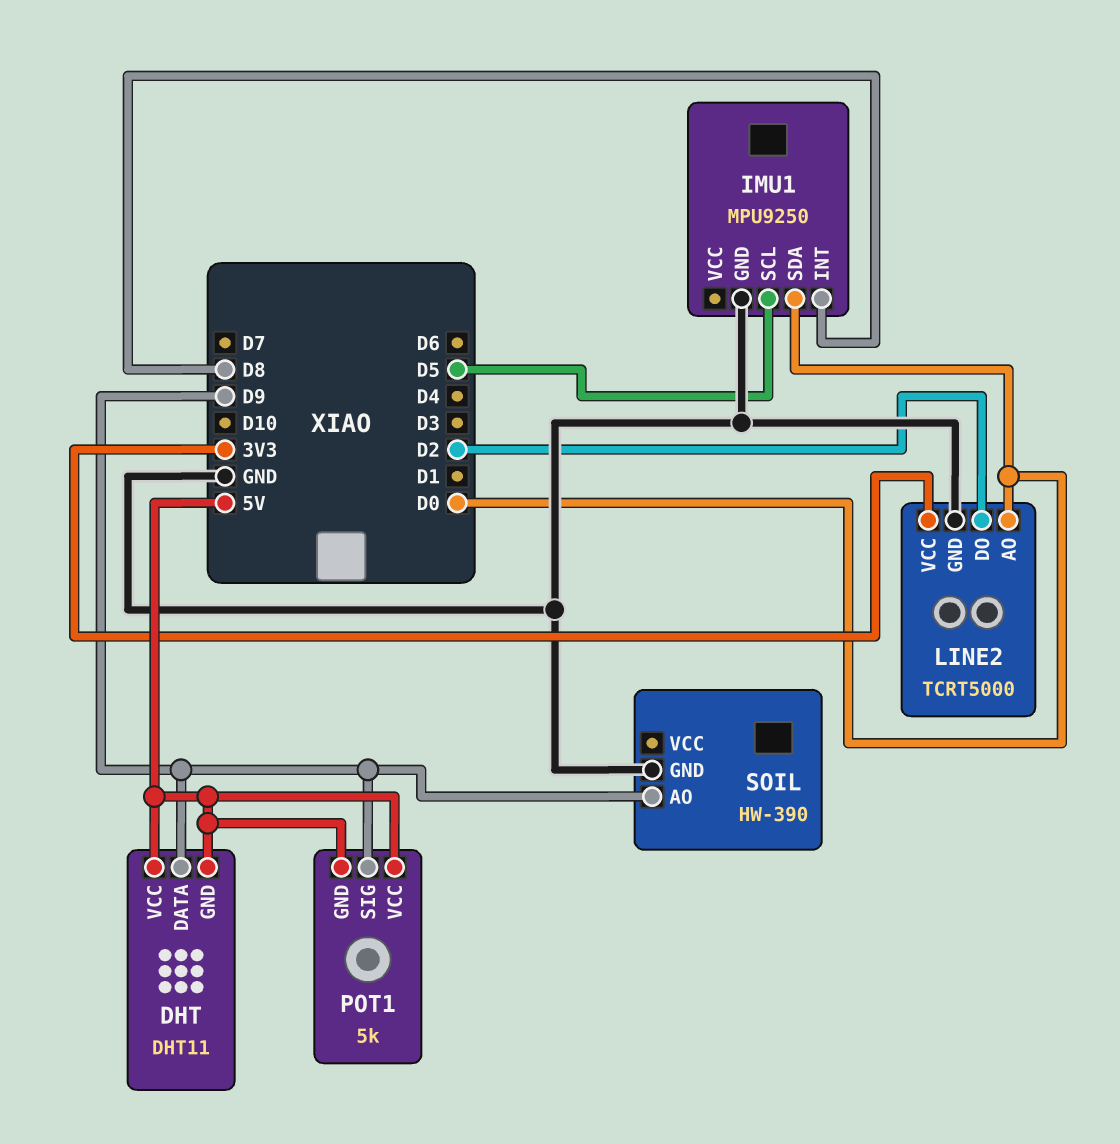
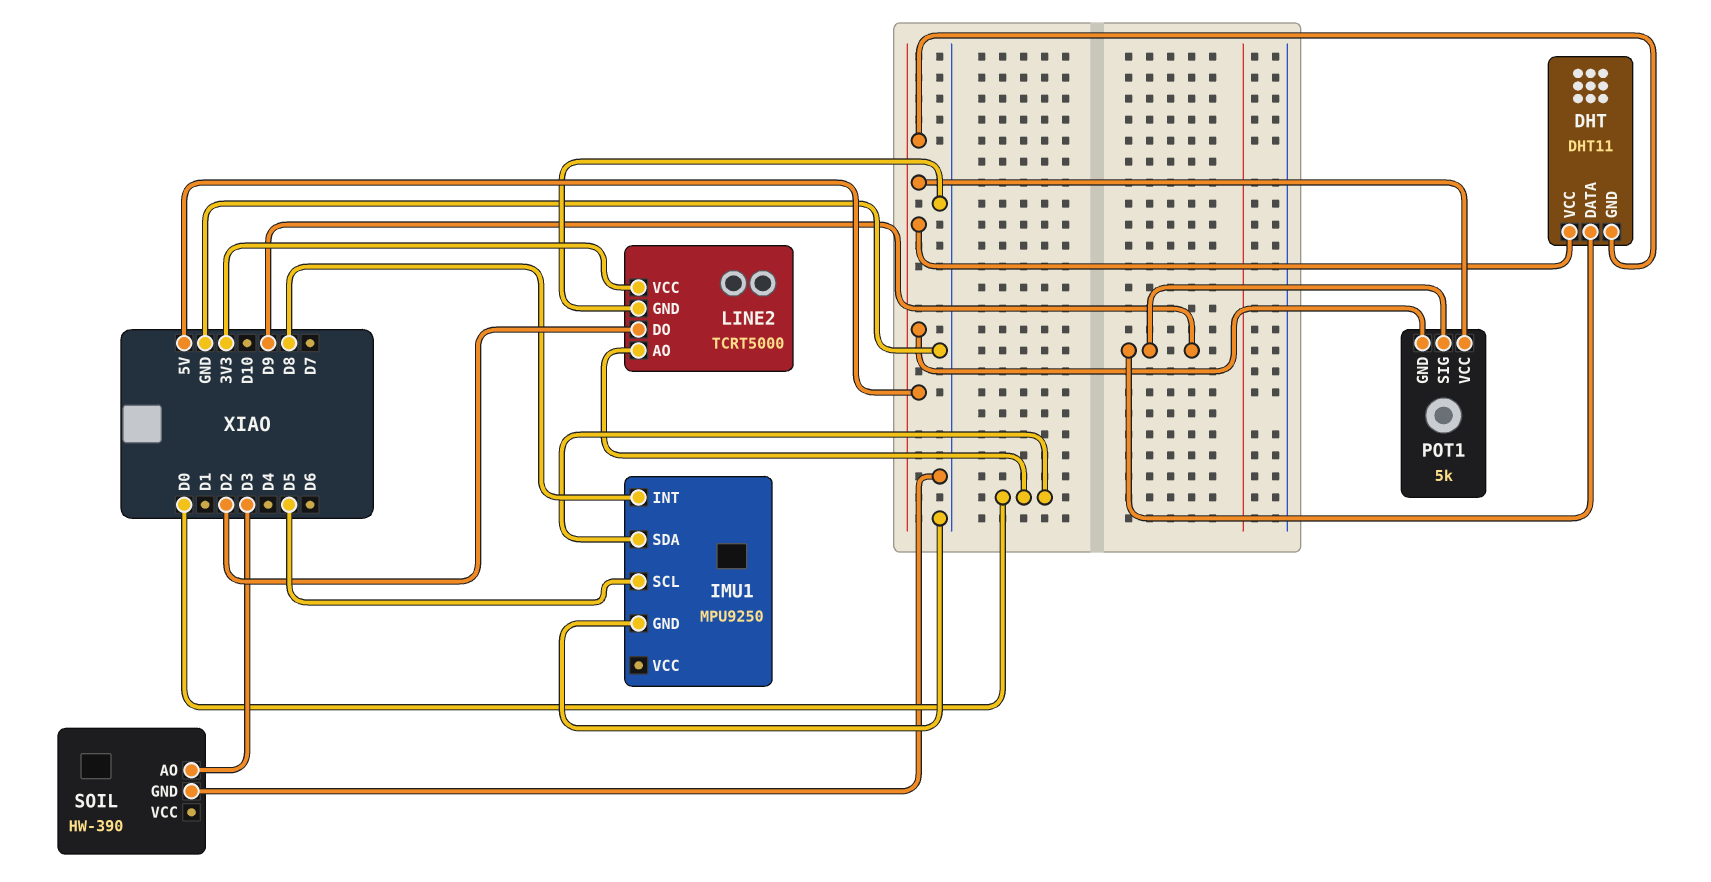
SOIL pin AO: D9 -> D3

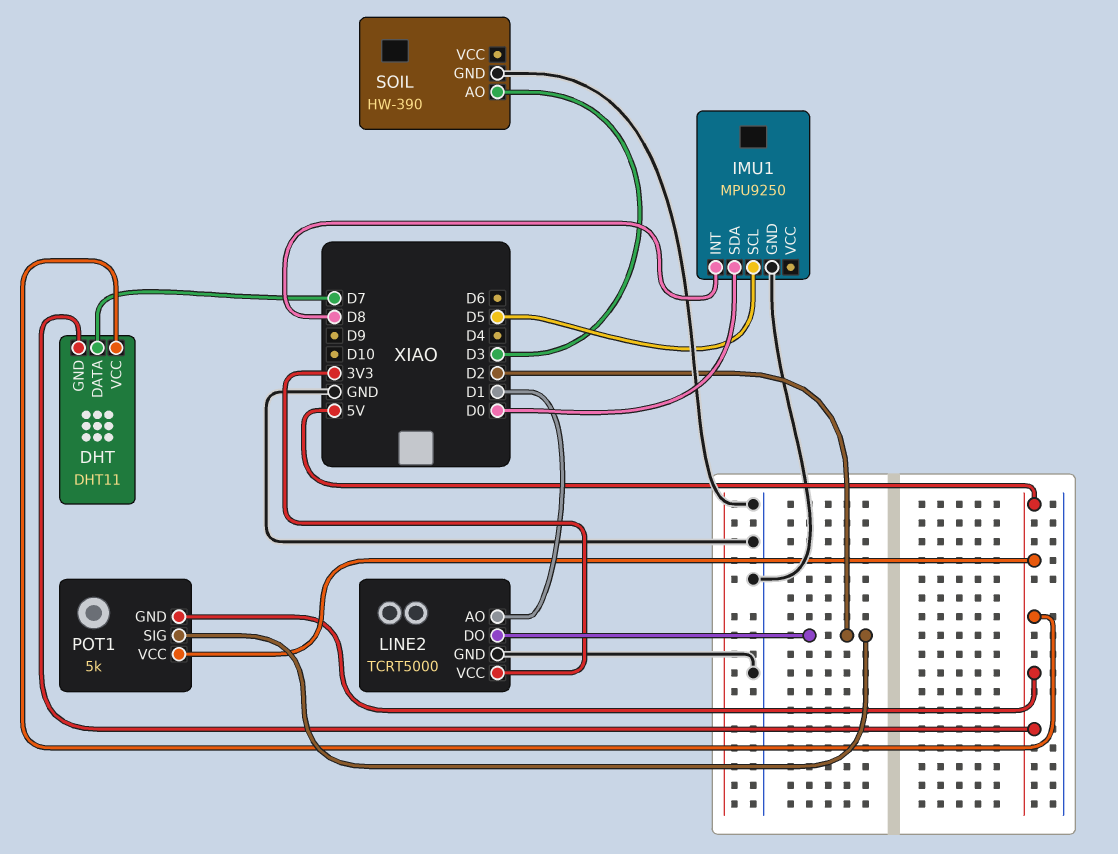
DHT pin DATA: D9 -> D7
LINE2 pin AO: D0 -> D1
POT1 pin SIG: D9 -> D2

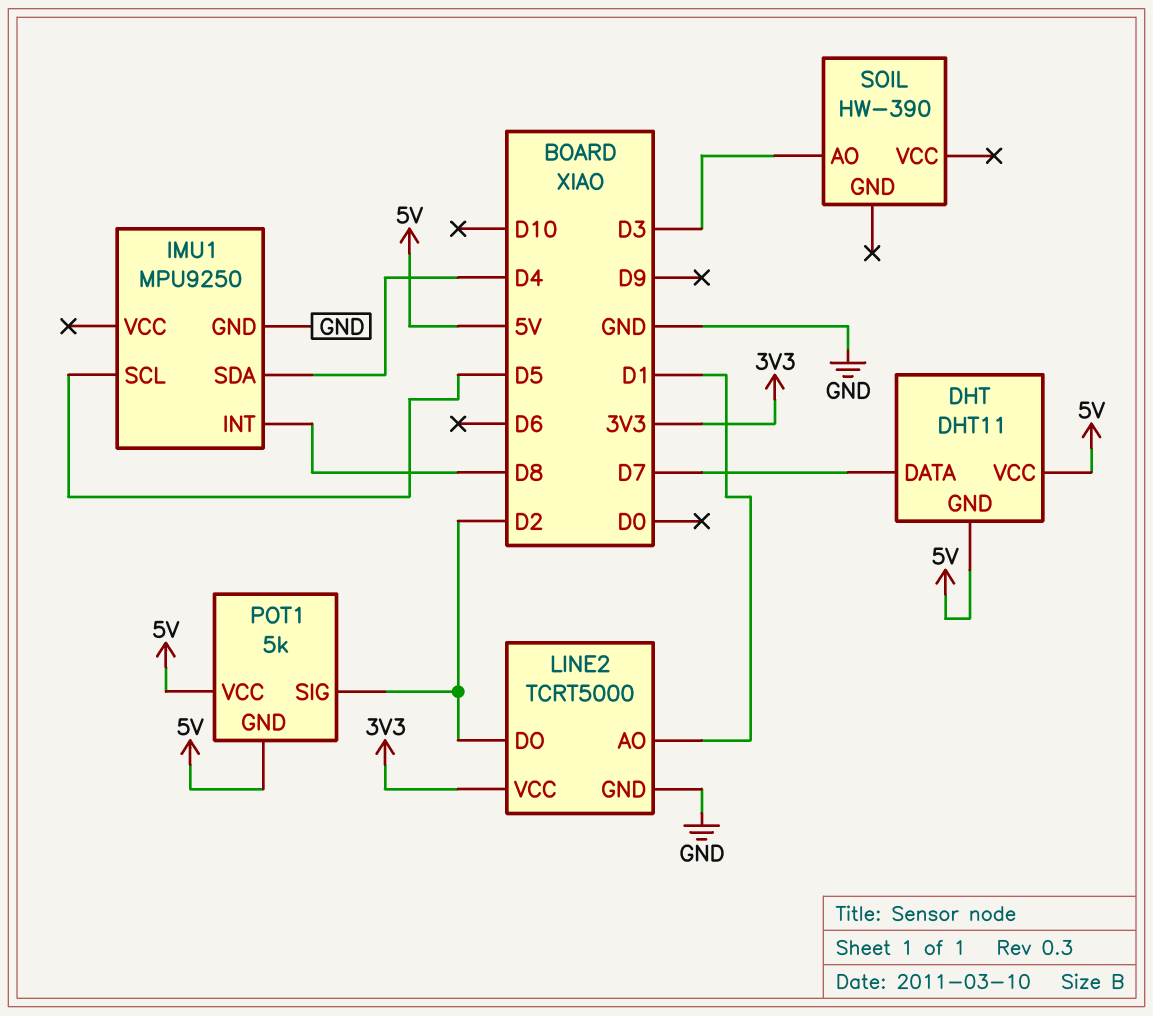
IMU1 pin SDA: D0 -> D4
SOIL pin GND: GND -> none

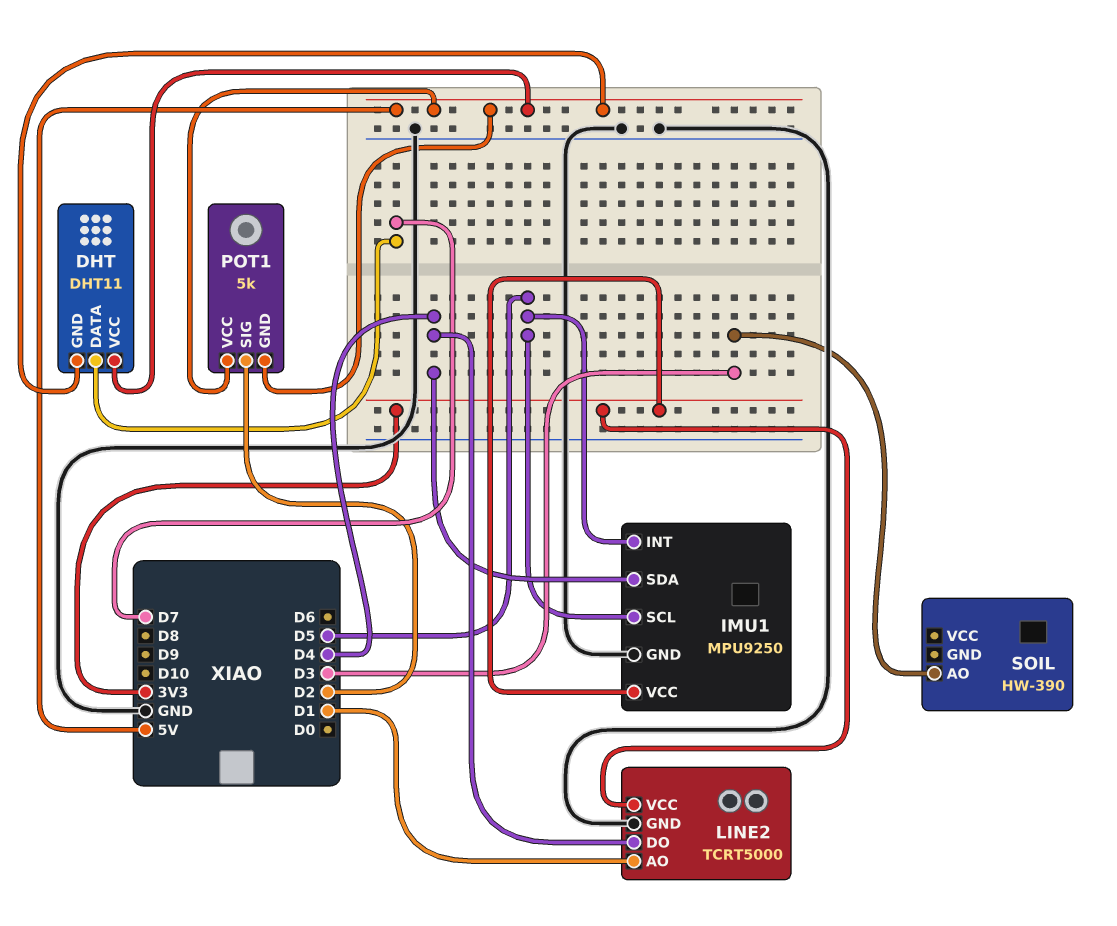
IMU1 pin INT: D8 -> D5
IMU1 pin VCC: none -> 3V3
LINE2 pin DO: D2 -> D4

